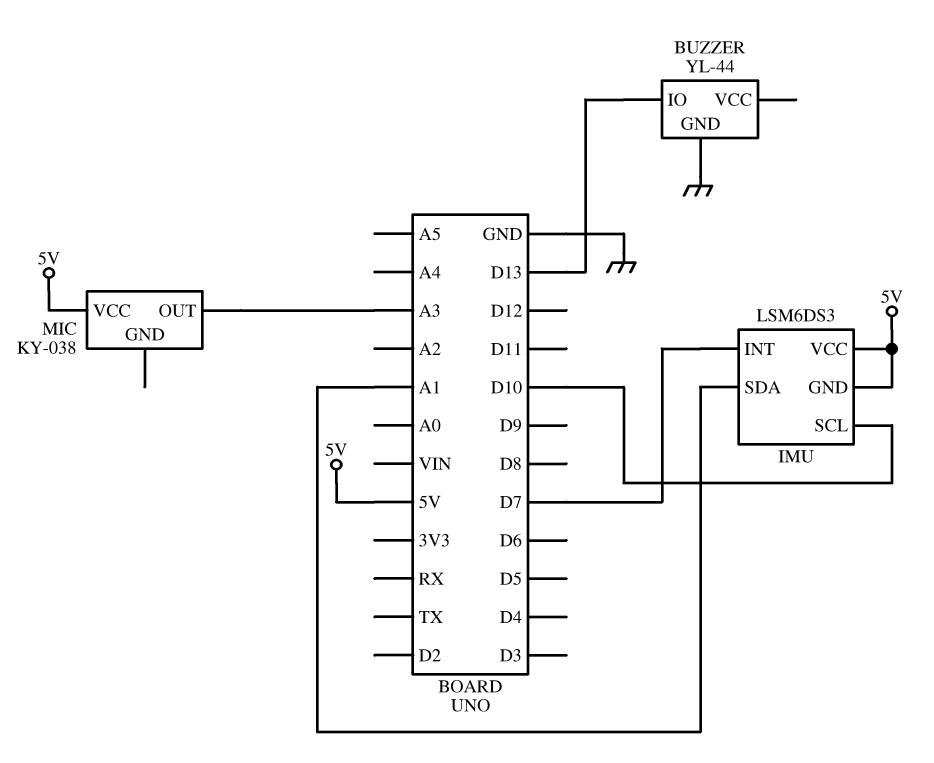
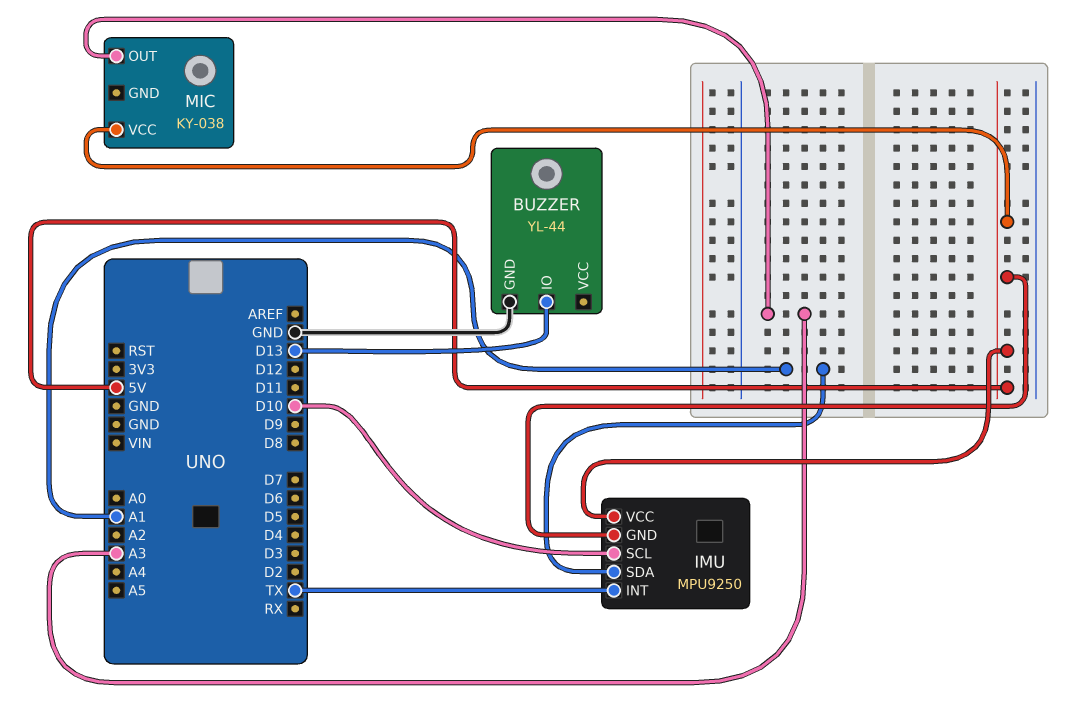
IMU: LSM6DS3 -> MPU9250
IMU pin INT: D7 -> TX

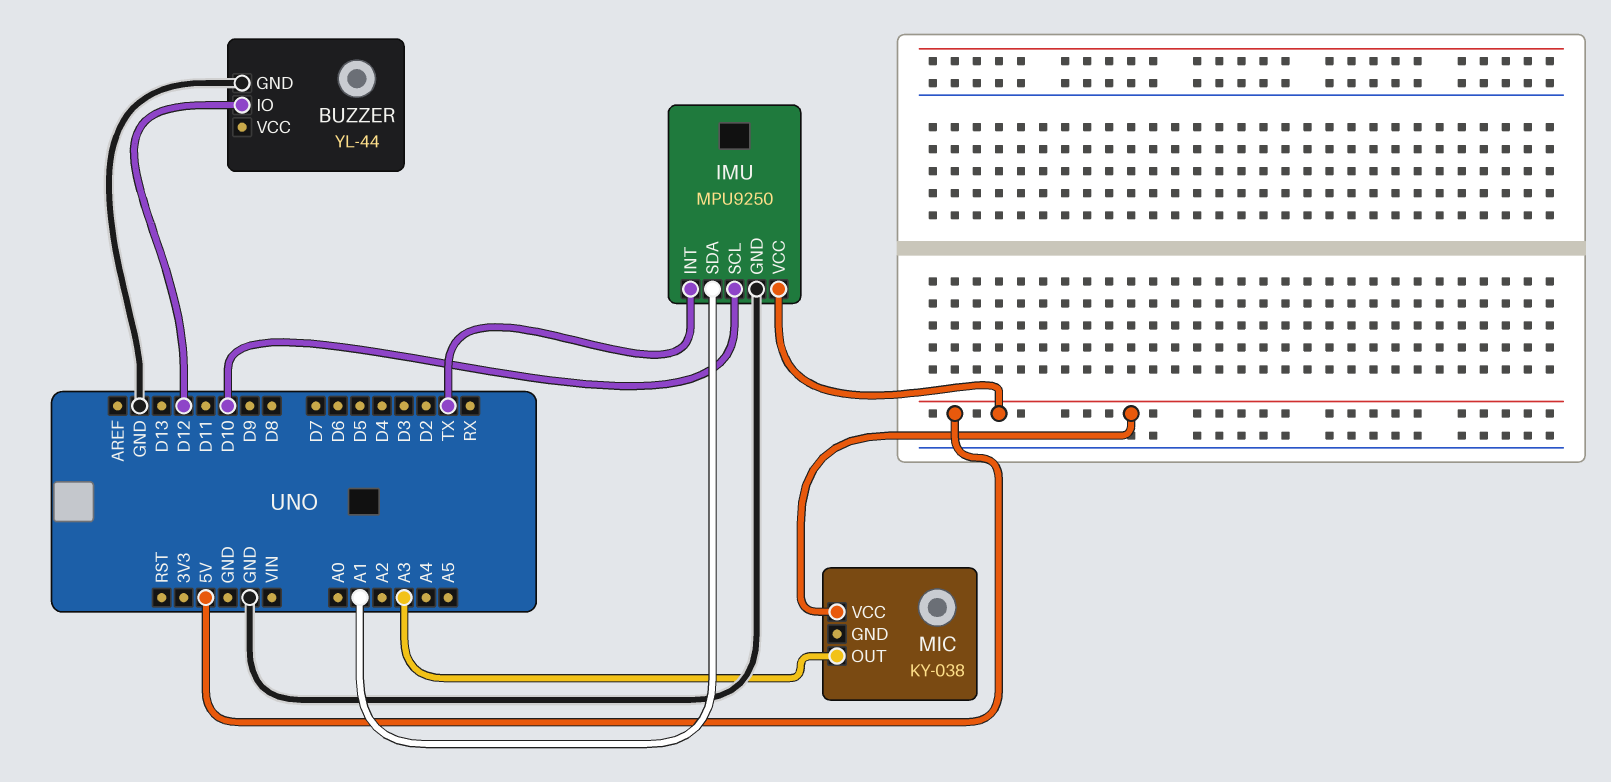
BUZZER pin IO: D13 -> D12
IMU pin GND: 5V -> GND

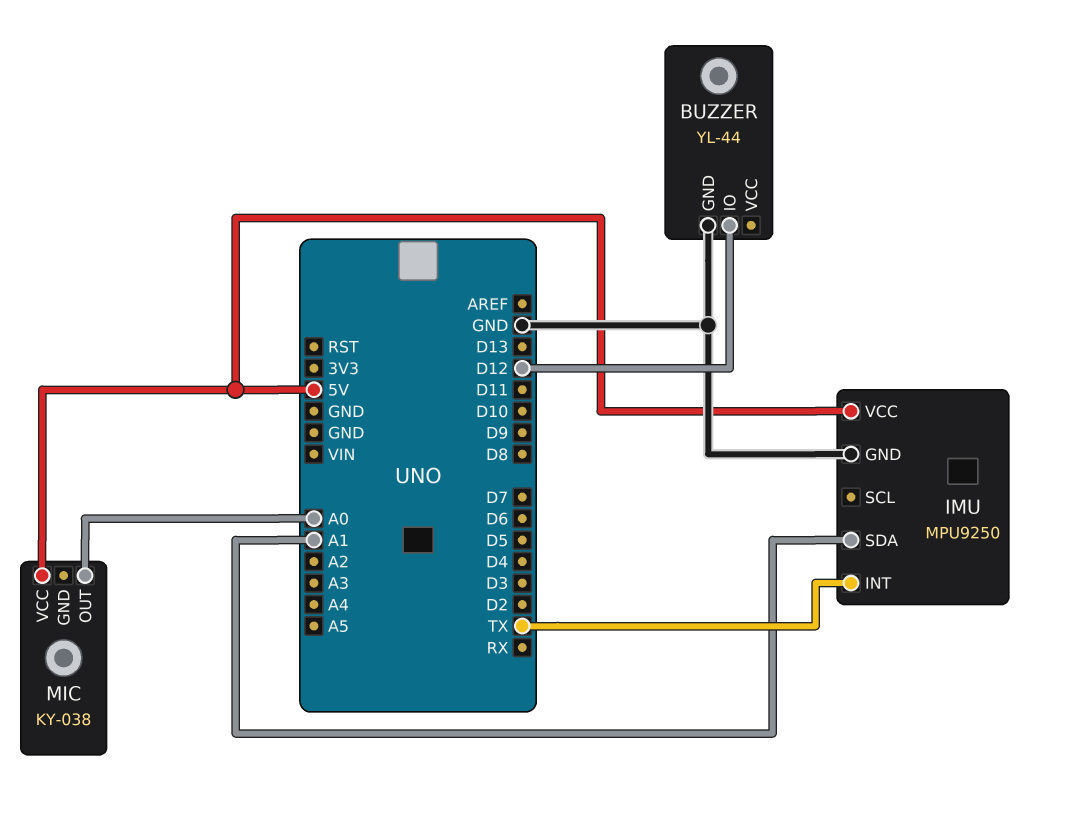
IMU pin SCL: D10 -> none
MIC pin OUT: A3 -> A0

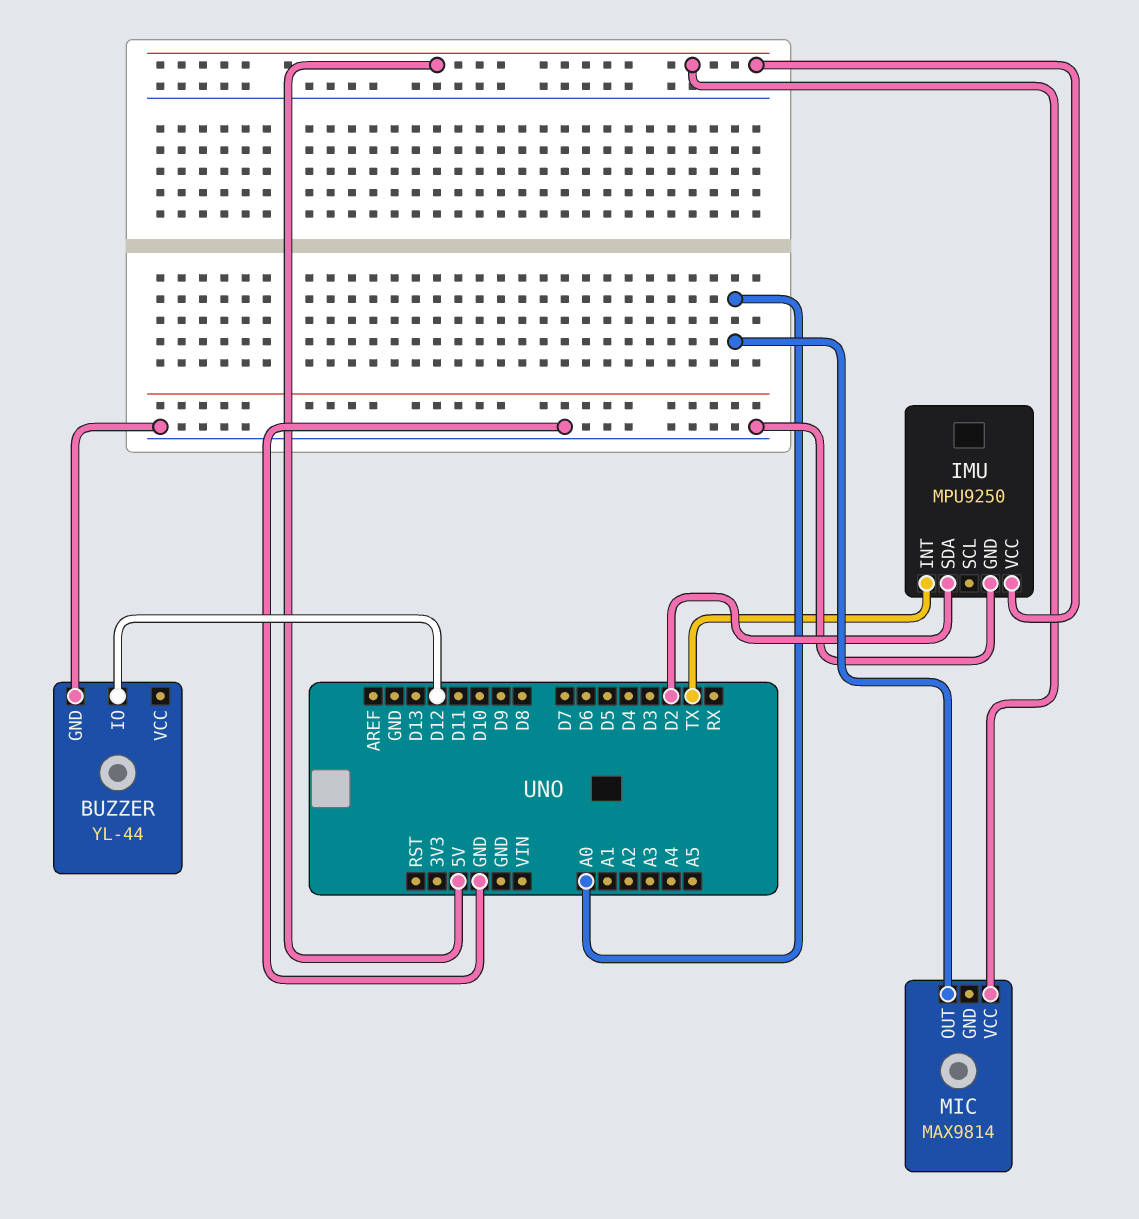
IMU pin SDA: A1 -> D2
MIC: KY-038 -> MAX9814

